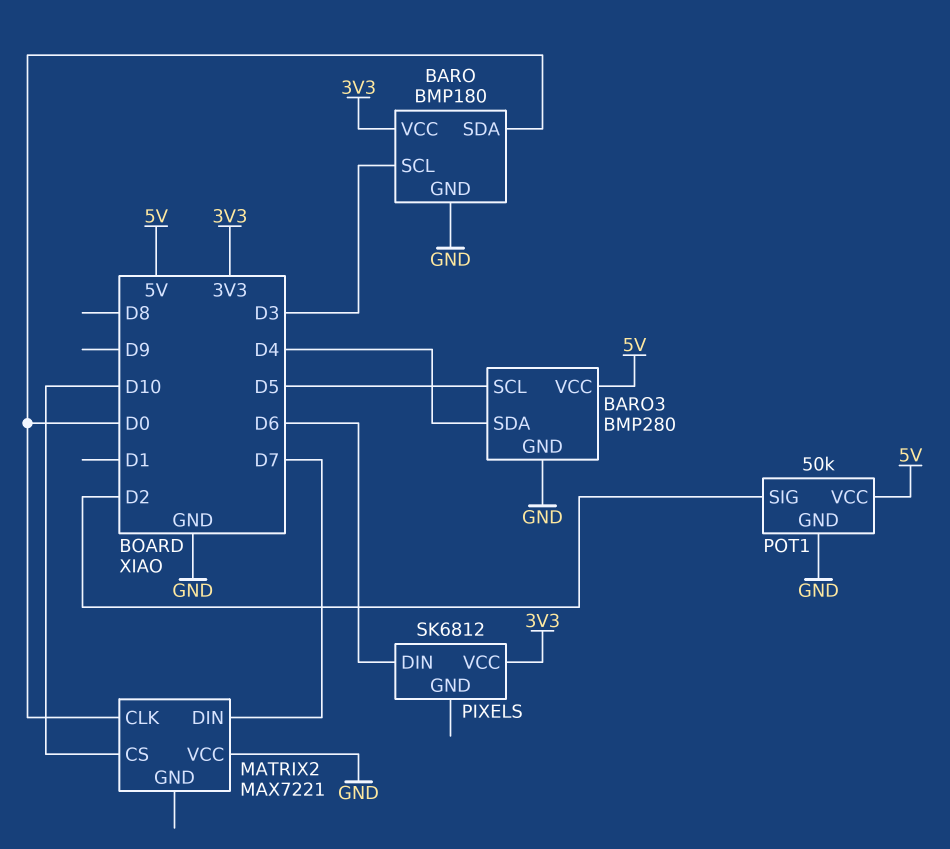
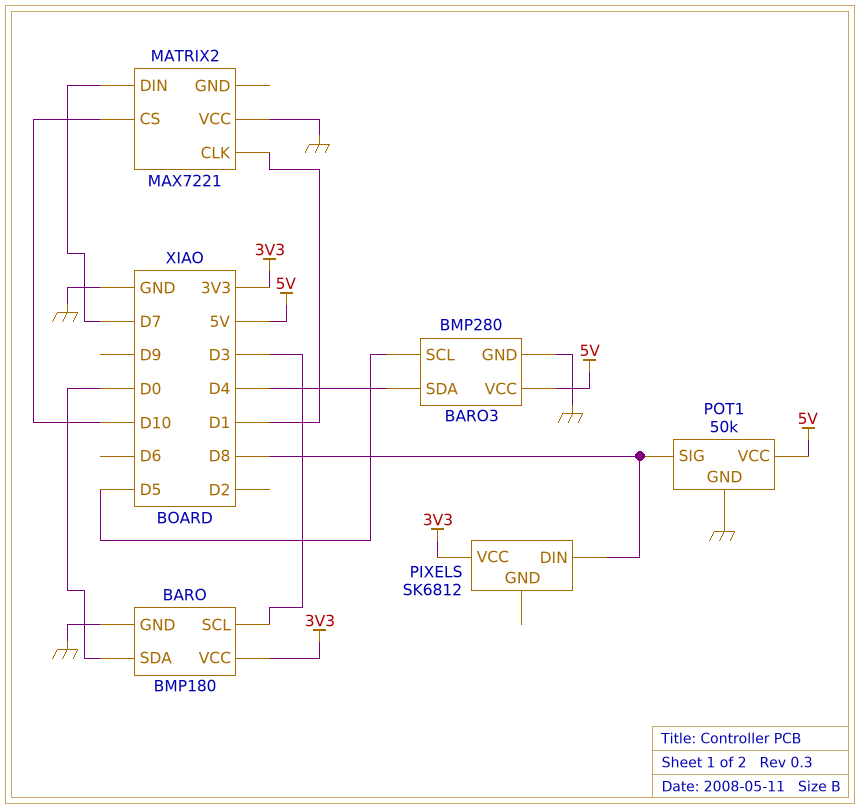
MATRIX2 pin CLK: D0 -> D1
PIXELS pin DIN: D6 -> D8
POT1 pin SIG: D2 -> D8

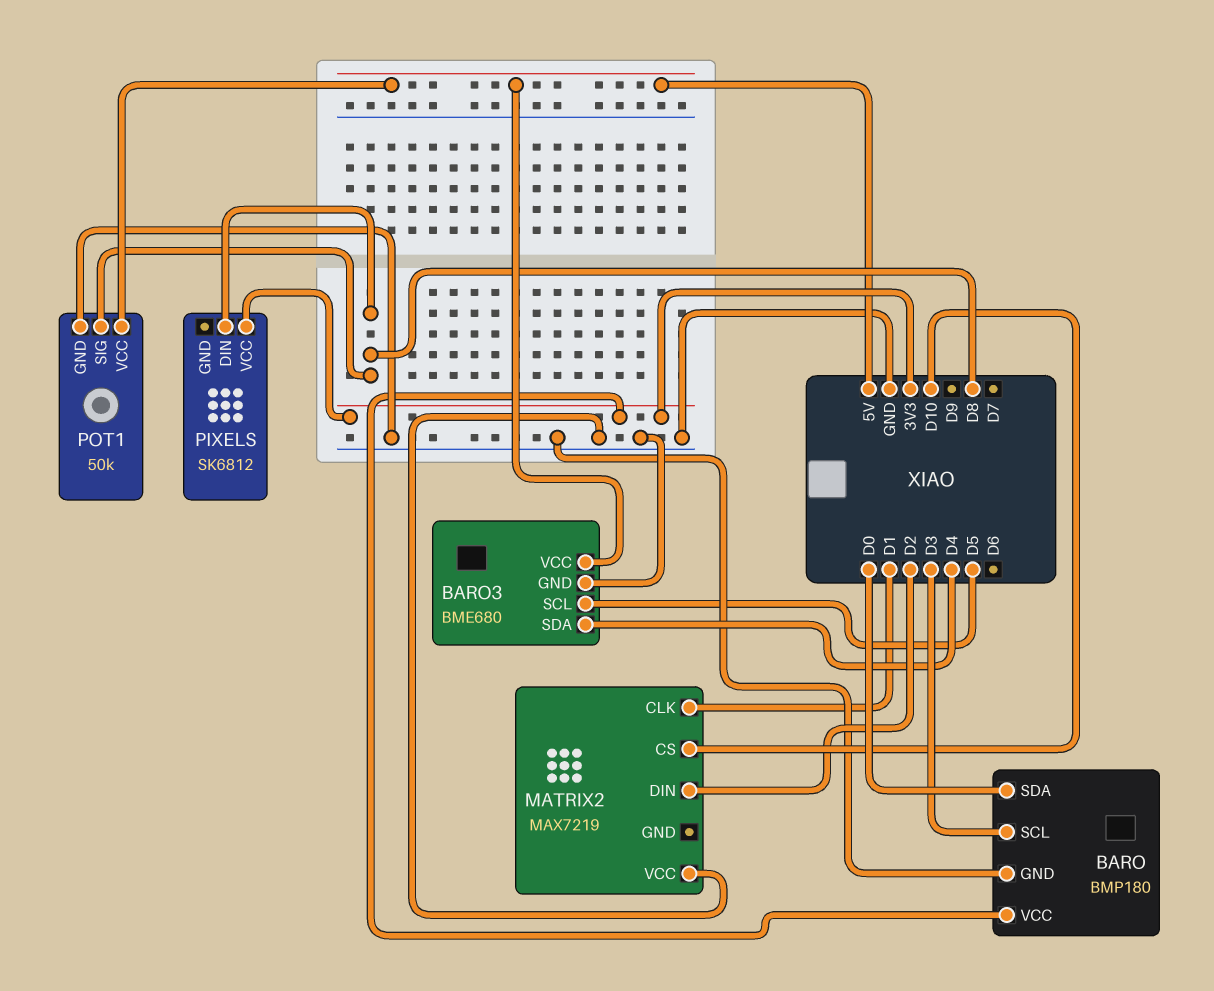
BARO3: BMP280 -> BME680
MATRIX2: MAX7221 -> MAX7219
MATRIX2 pin DIN: D7 -> D2

